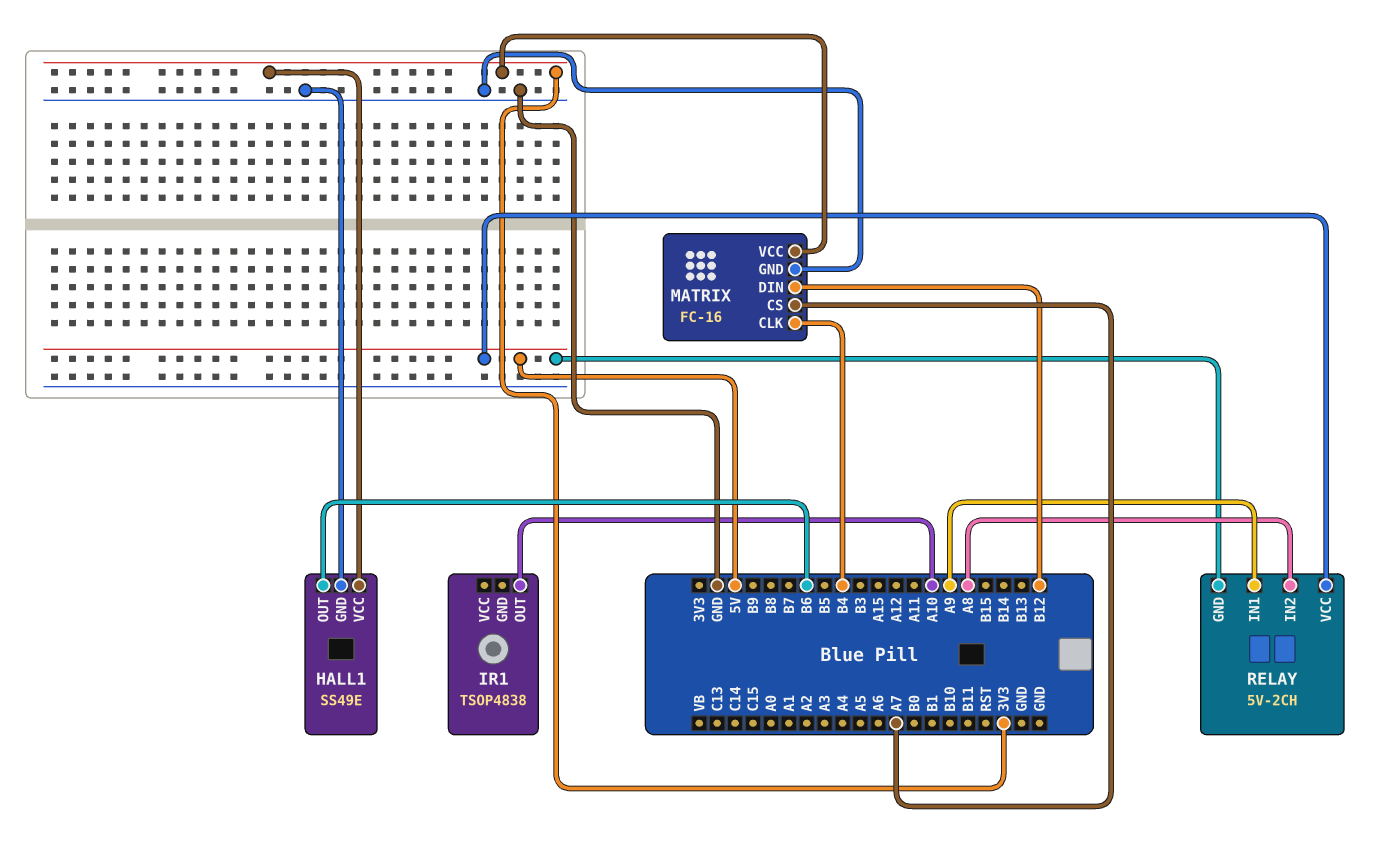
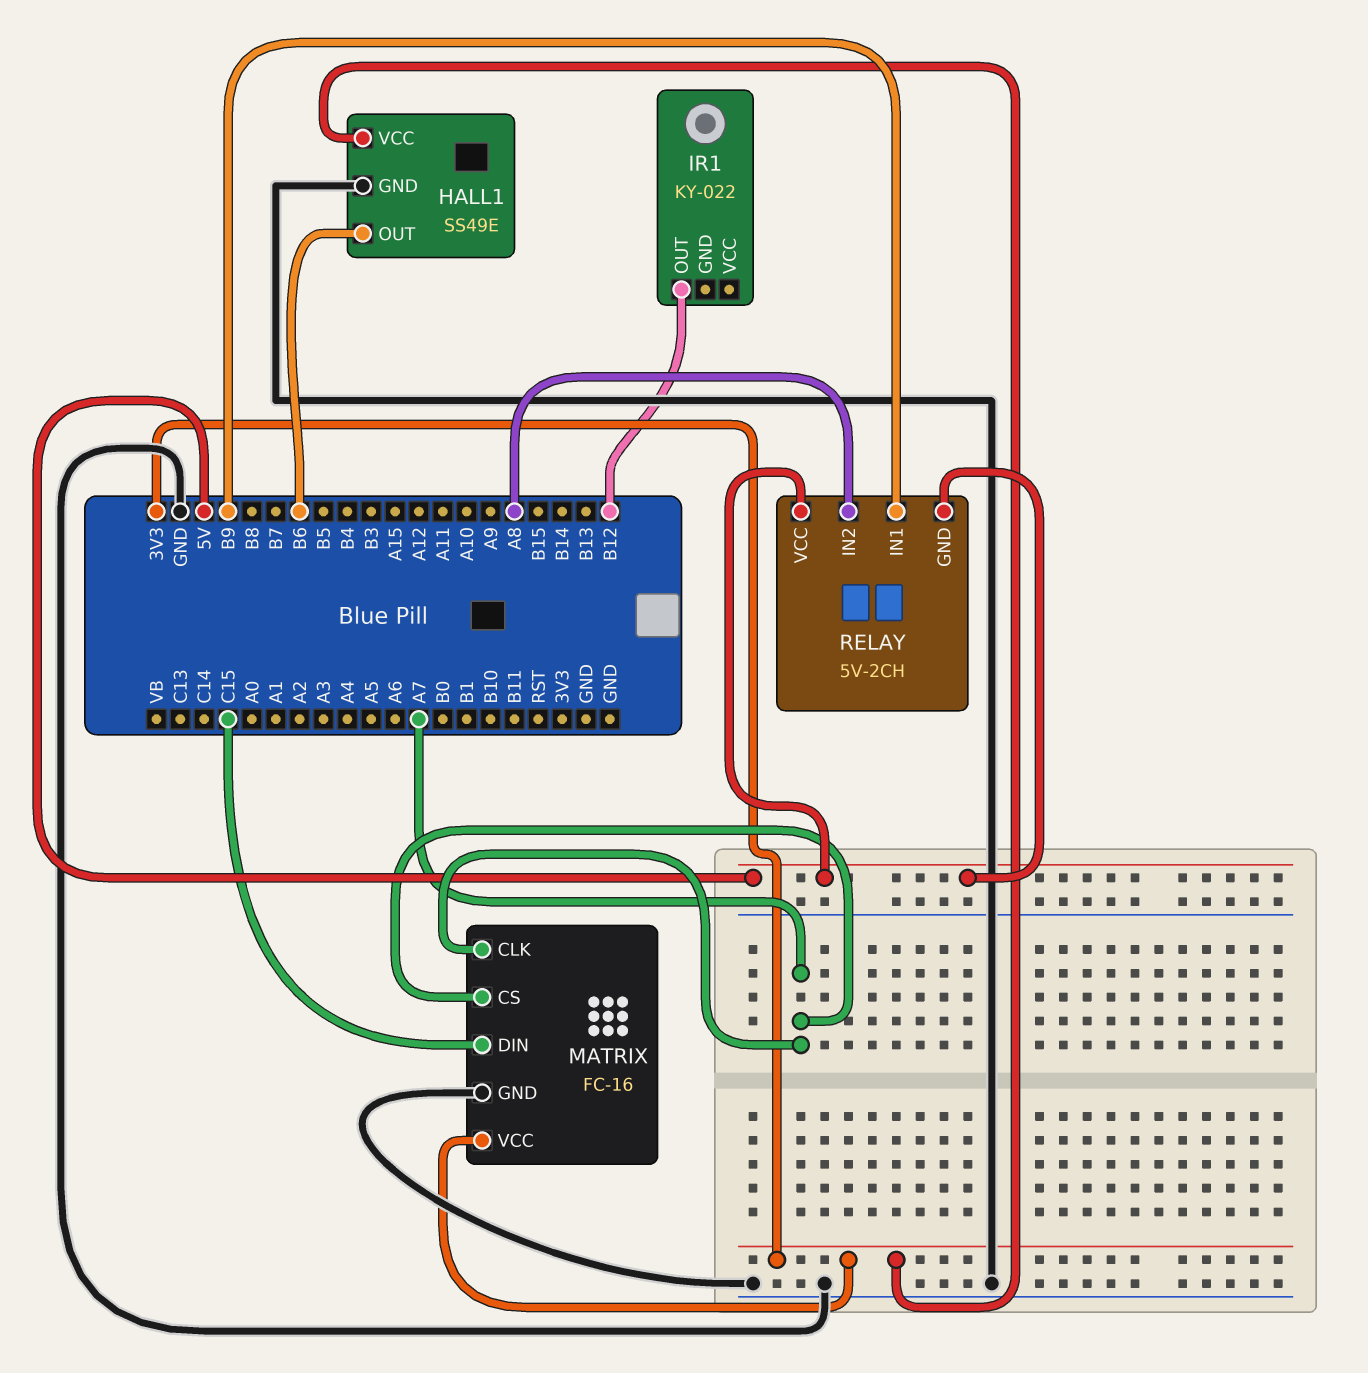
IR1: TSOP4838 -> KY-022
IR1 pin OUT: A10 -> B12
MATRIX pin CLK: B4 -> A7
MATRIX pin DIN: B12 -> C15
RELAY pin IN1: A9 -> B9

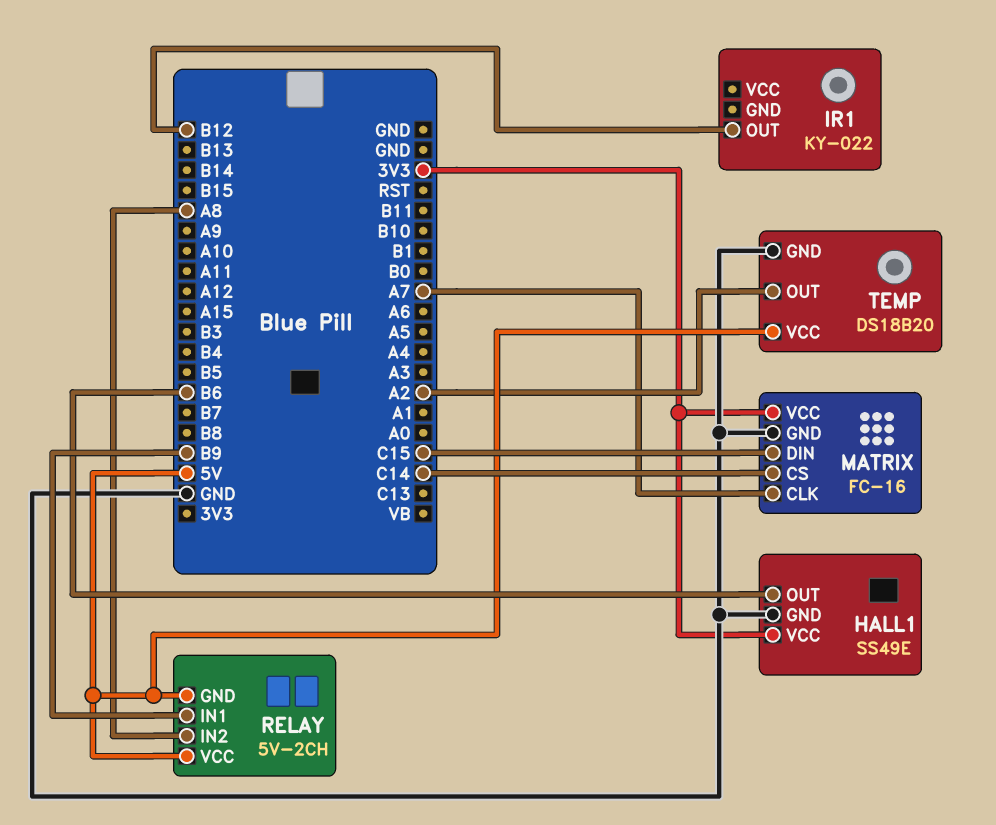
MATRIX pin CS: A7 -> C14
TEMP: none -> DS18B20
TEMP pin GND: none -> GND
TEMP pin OUT: none -> A2
TEMP pin VCC: none -> 5V

